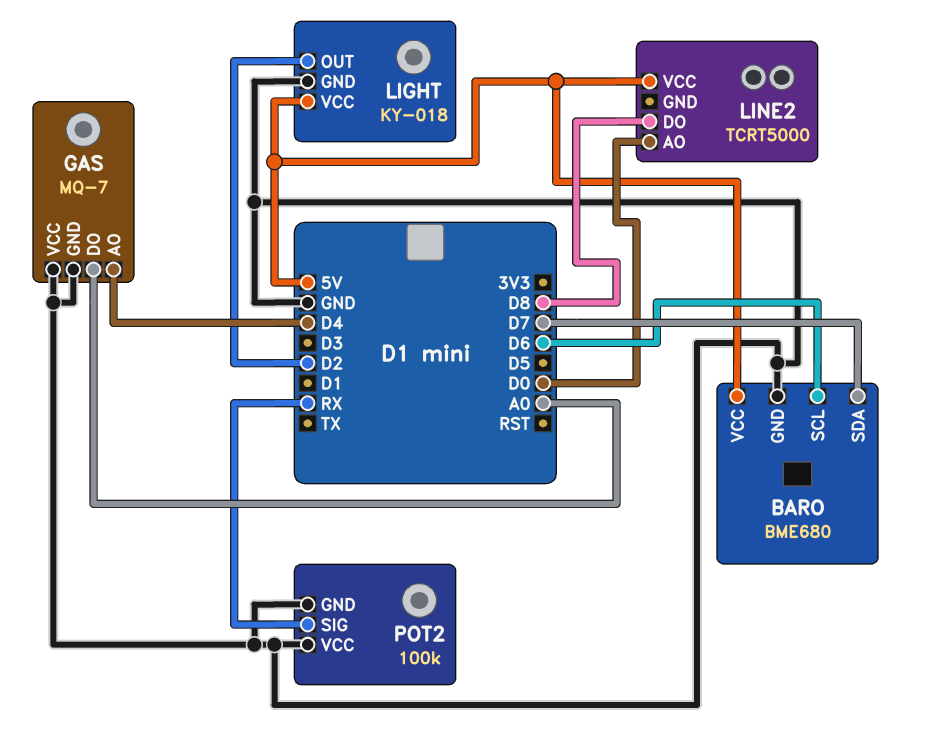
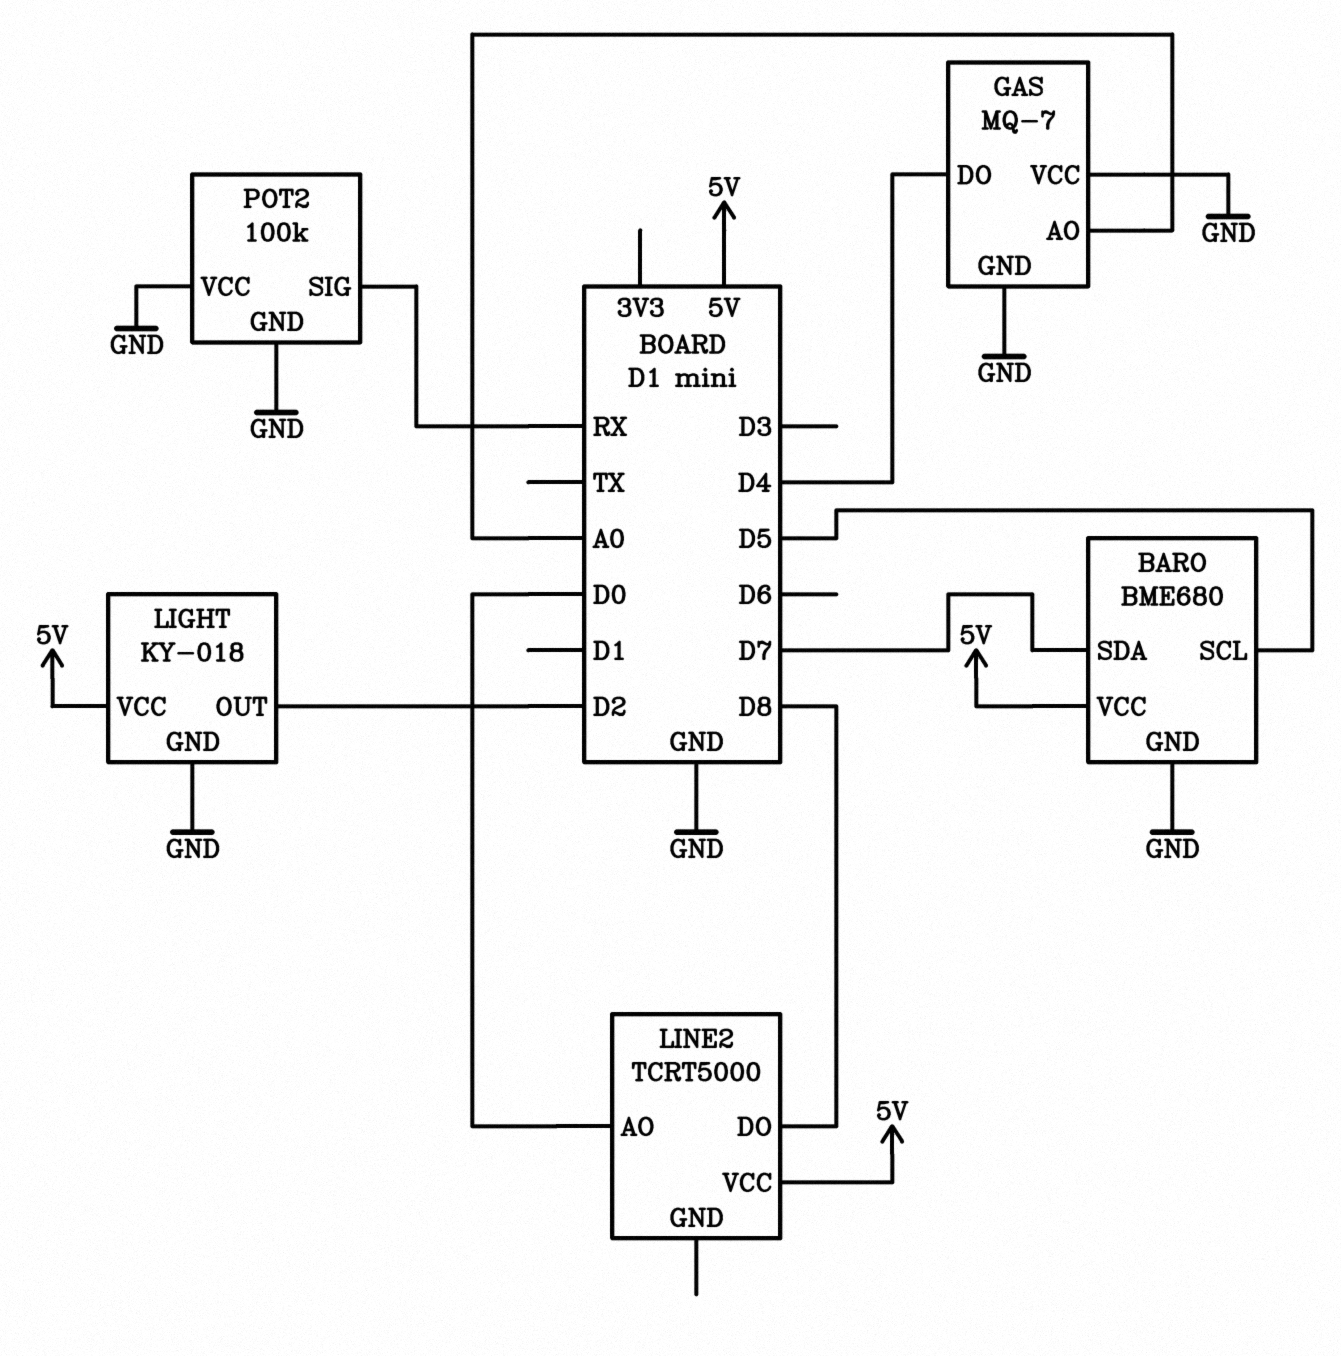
BARO pin SCL: D6 -> D5
GAS pin AO: D4 -> A0
GAS pin DO: A0 -> D4

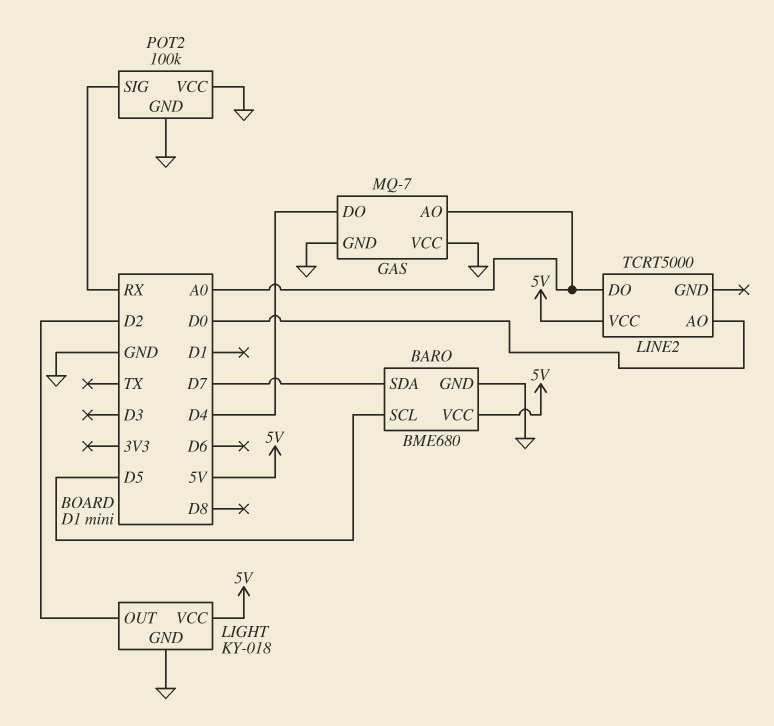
LINE2 pin DO: D8 -> A0

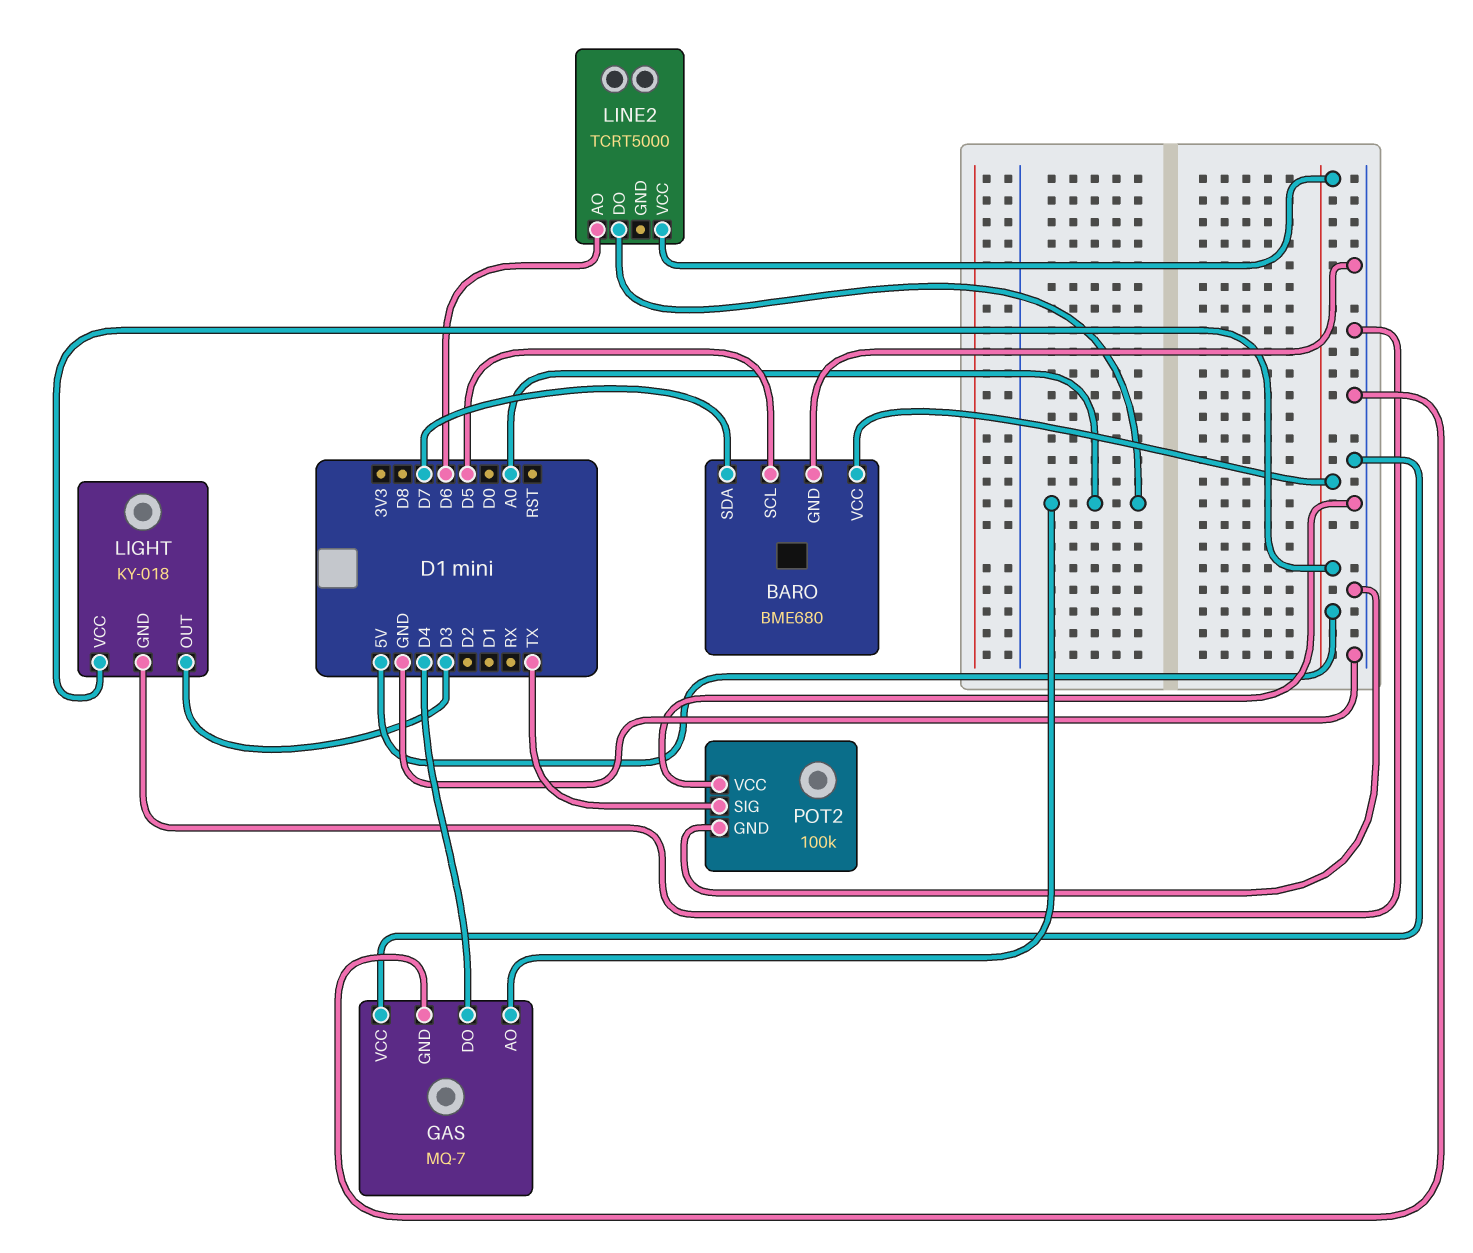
LIGHT pin OUT: D2 -> D3
LINE2 pin AO: D0 -> D6
POT2 pin SIG: RX -> TX

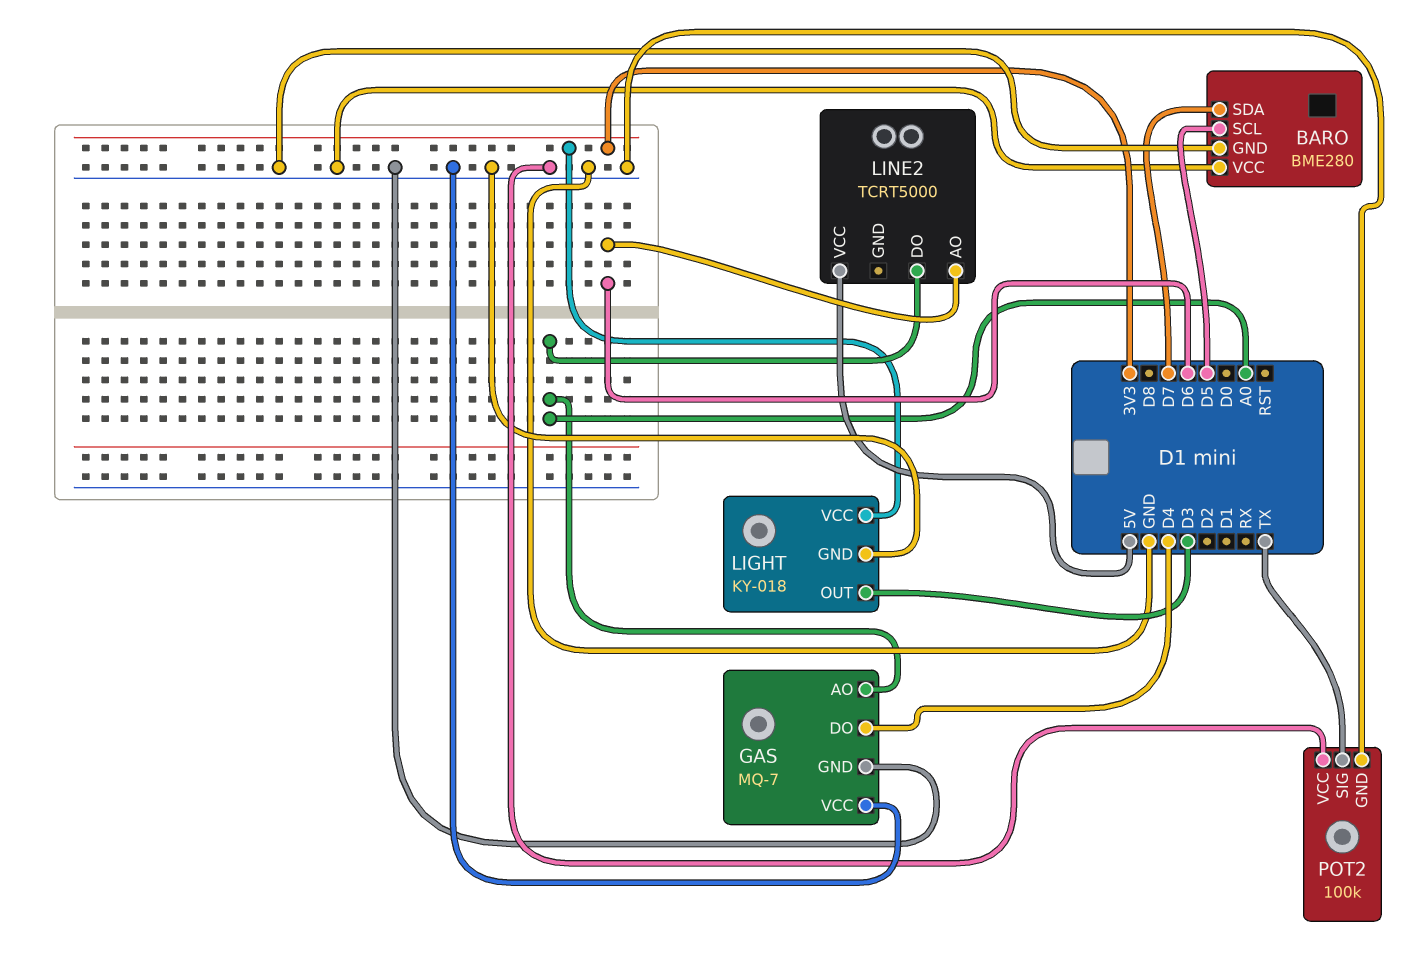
BARO: BME680 -> BME280
BARO pin VCC: 5V -> GND
LIGHT pin VCC: 5V -> 3V3

